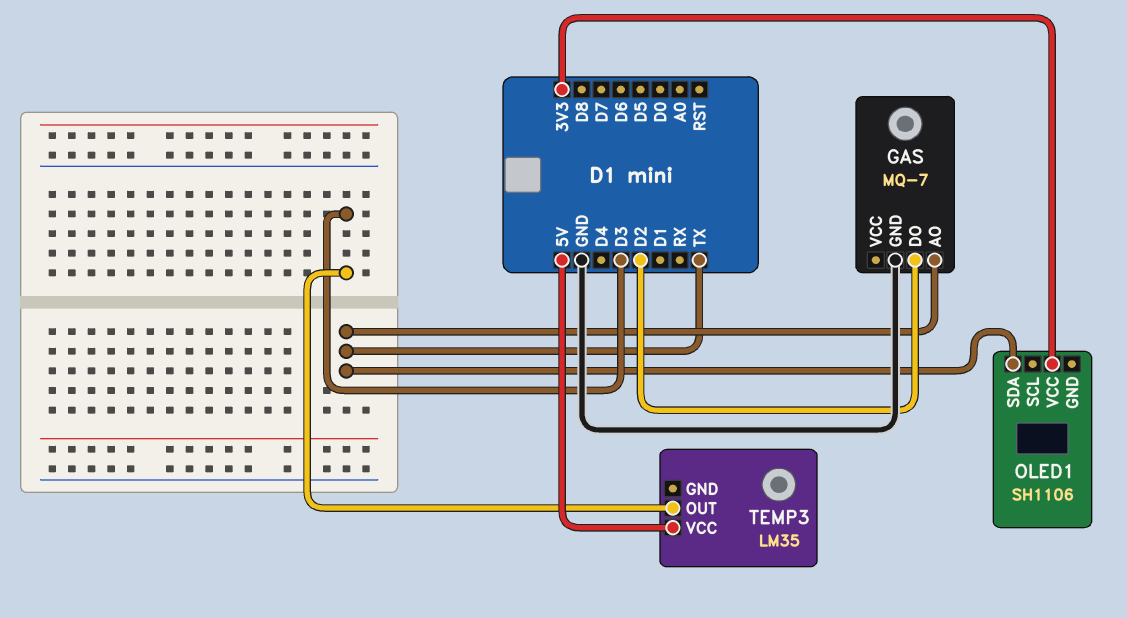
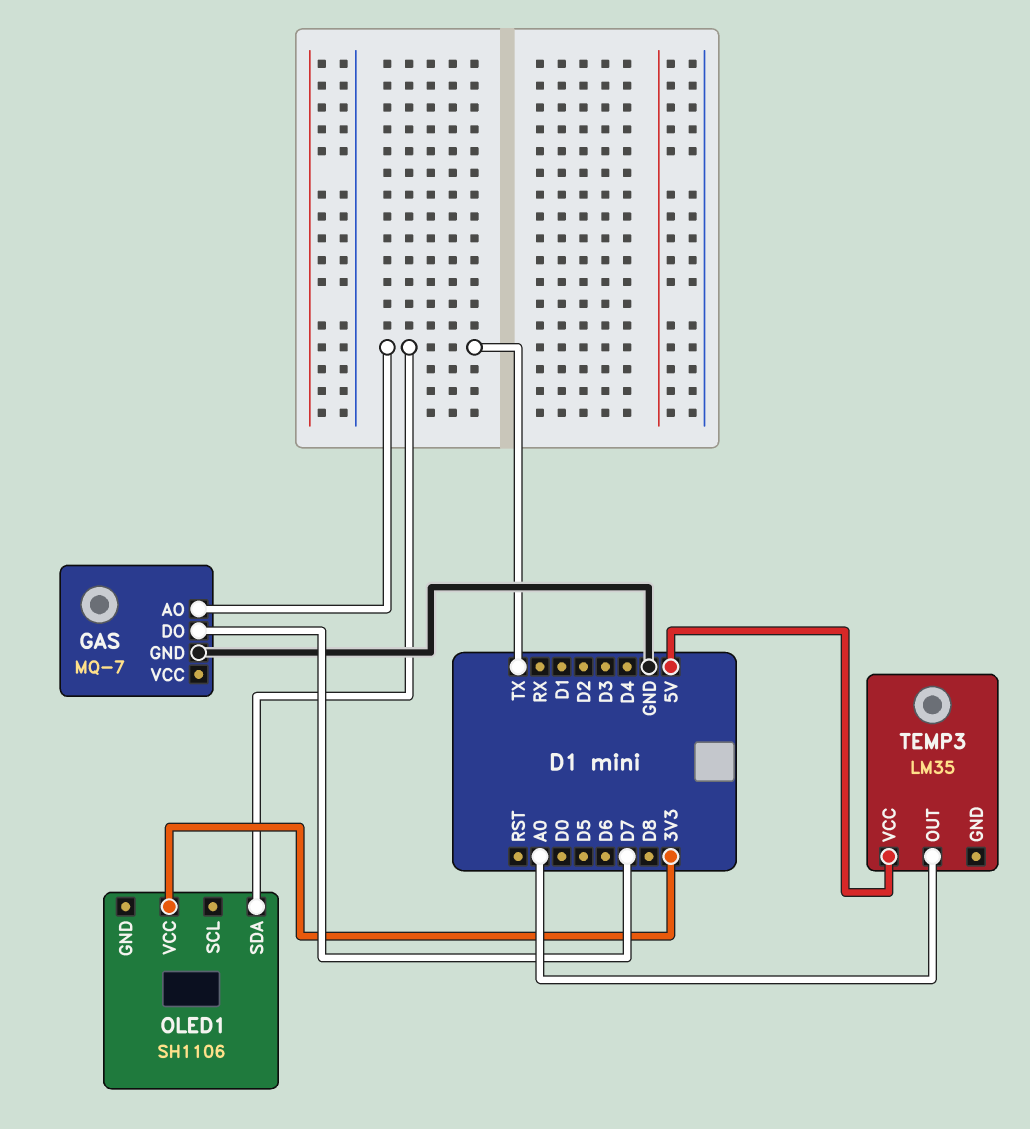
GAS pin DO: D2 -> D7
TEMP3 pin OUT: D3 -> A0

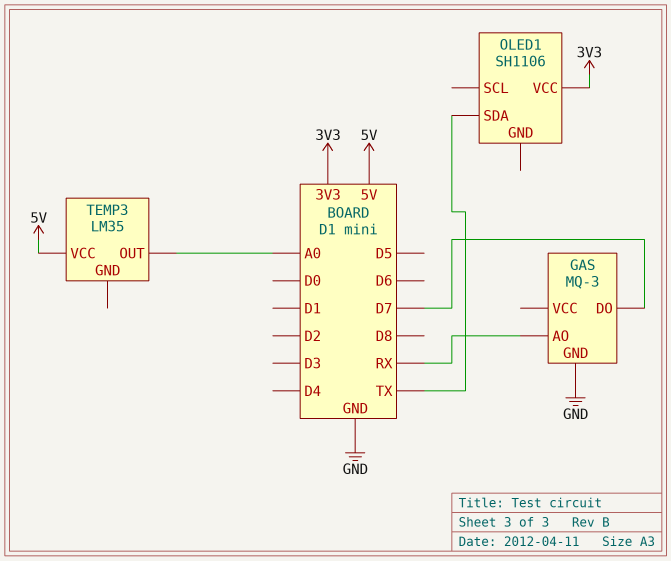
GAS: MQ-7 -> MQ-3
GAS pin AO: TX -> RX

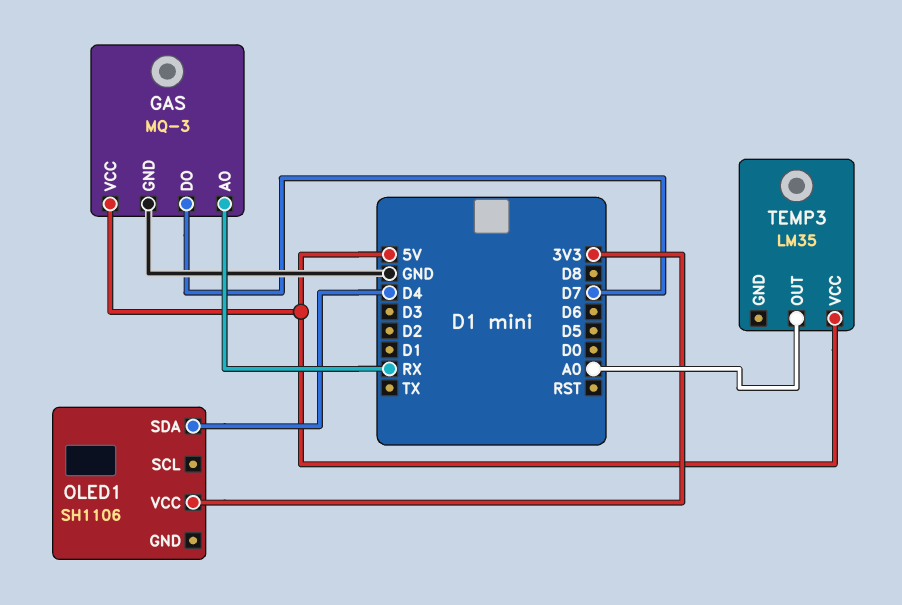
GAS pin VCC: none -> 5V
OLED1 pin SDA: TX -> D4

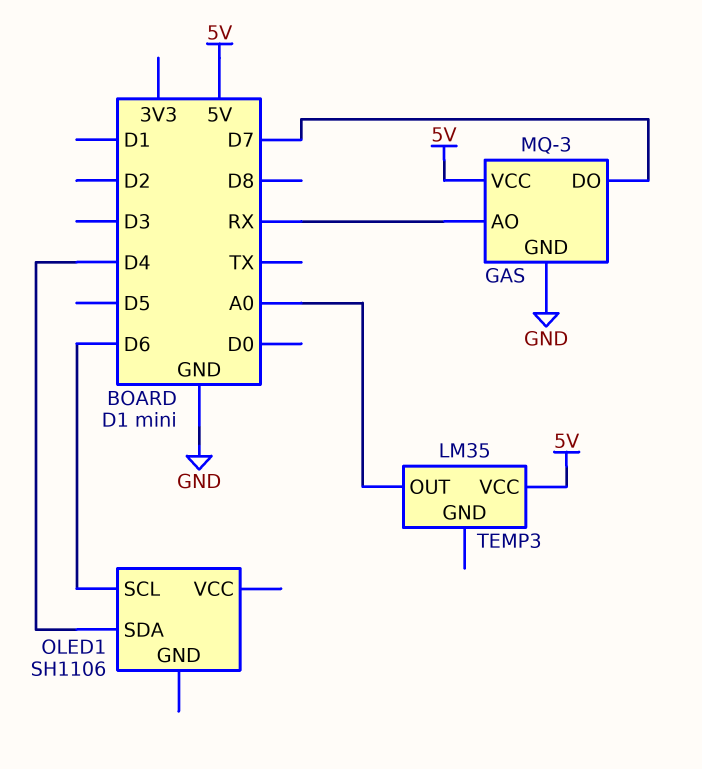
OLED1 pin SCL: none -> D6
OLED1 pin VCC: 3V3 -> none

